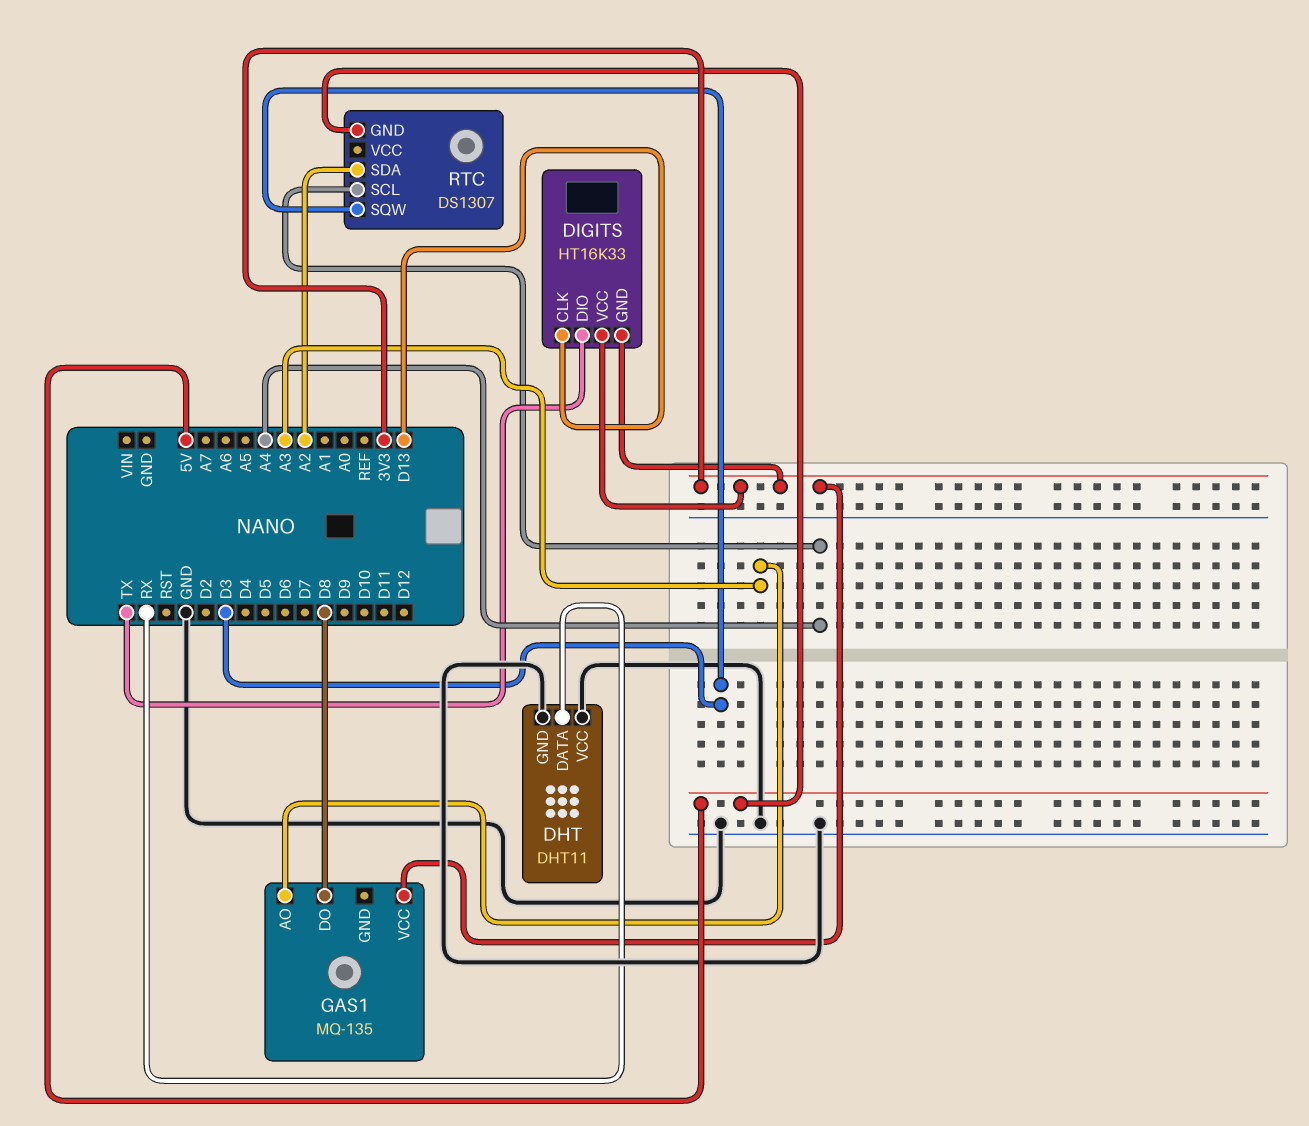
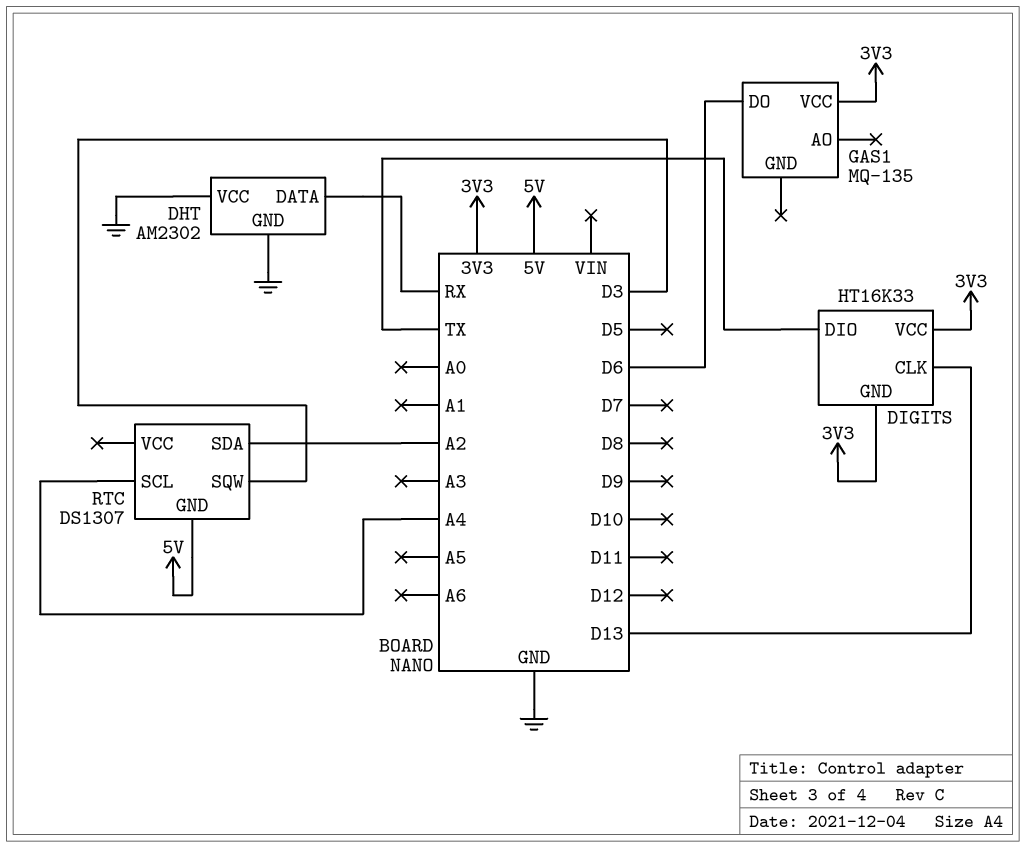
DHT: DHT11 -> AM2302
GAS1 pin AO: A3 -> none
GAS1 pin DO: D8 -> D6

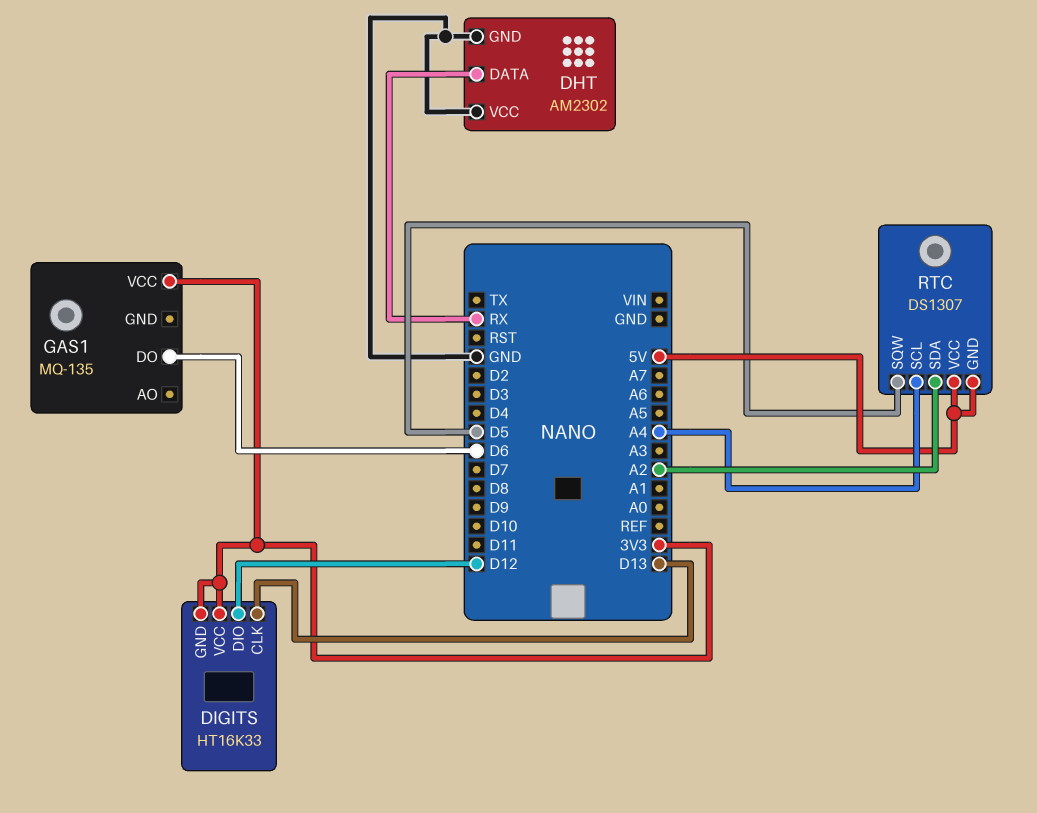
DIGITS pin DIO: TX -> D12
RTC pin SQW: D3 -> D5
RTC pin VCC: none -> 5V

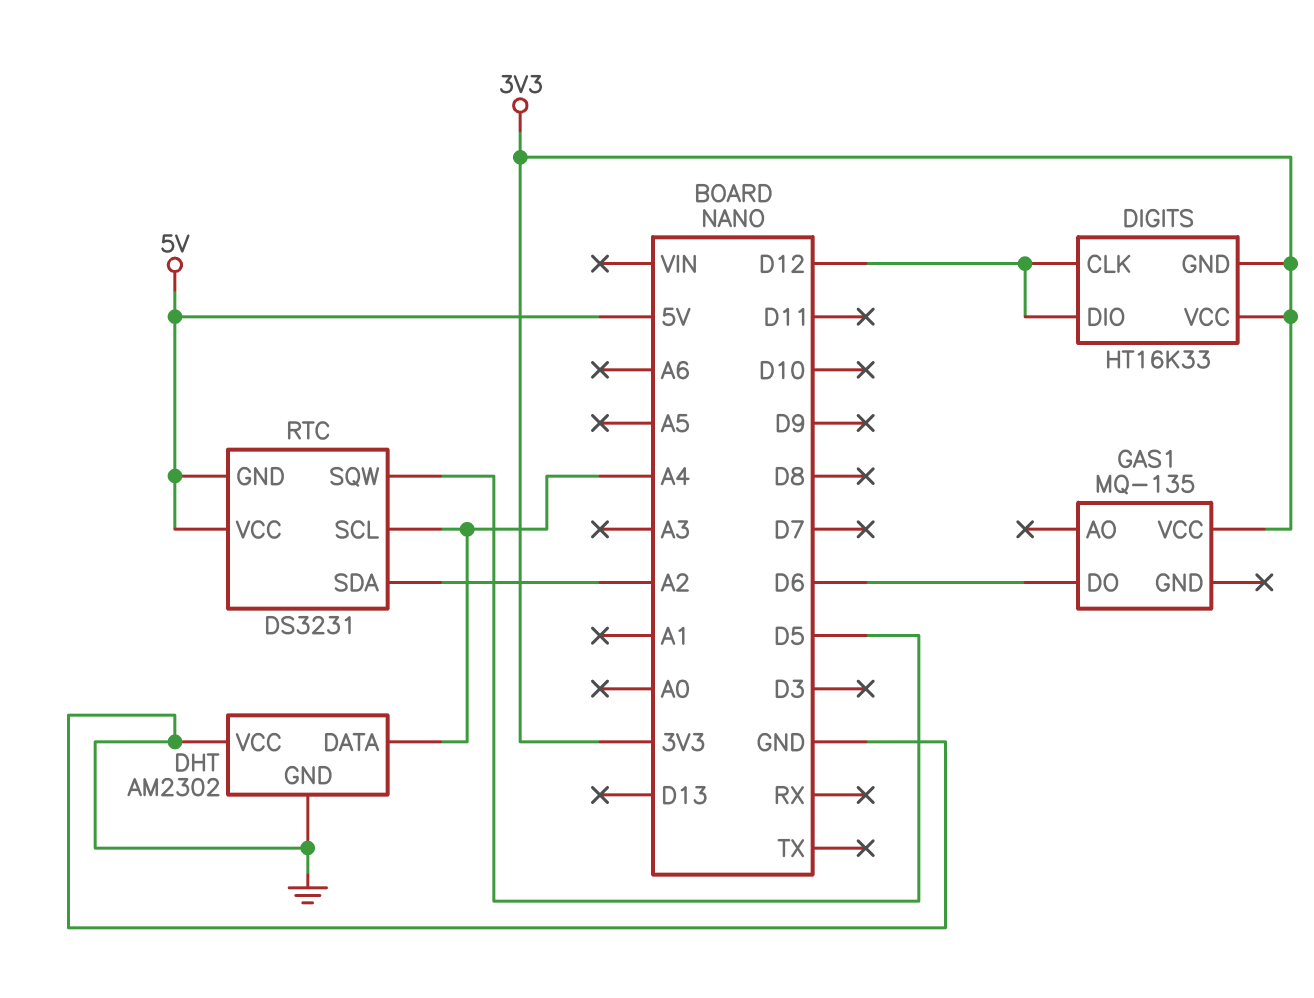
DHT pin DATA: RX -> A4
DIGITS pin CLK: D13 -> D12
RTC: DS1307 -> DS3231

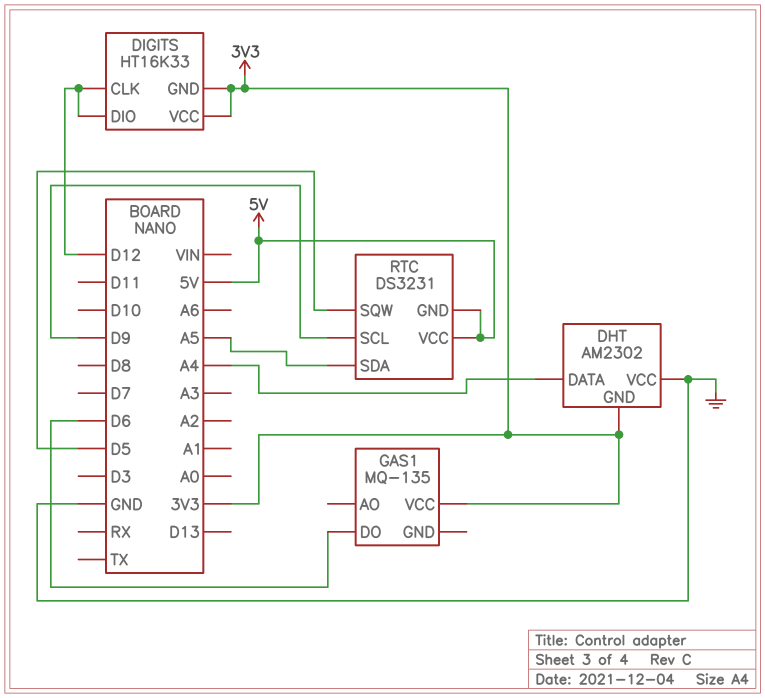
DHT pin GND: GND -> 3V3
RTC pin SCL: A4 -> D9
RTC pin SDA: A2 -> A5

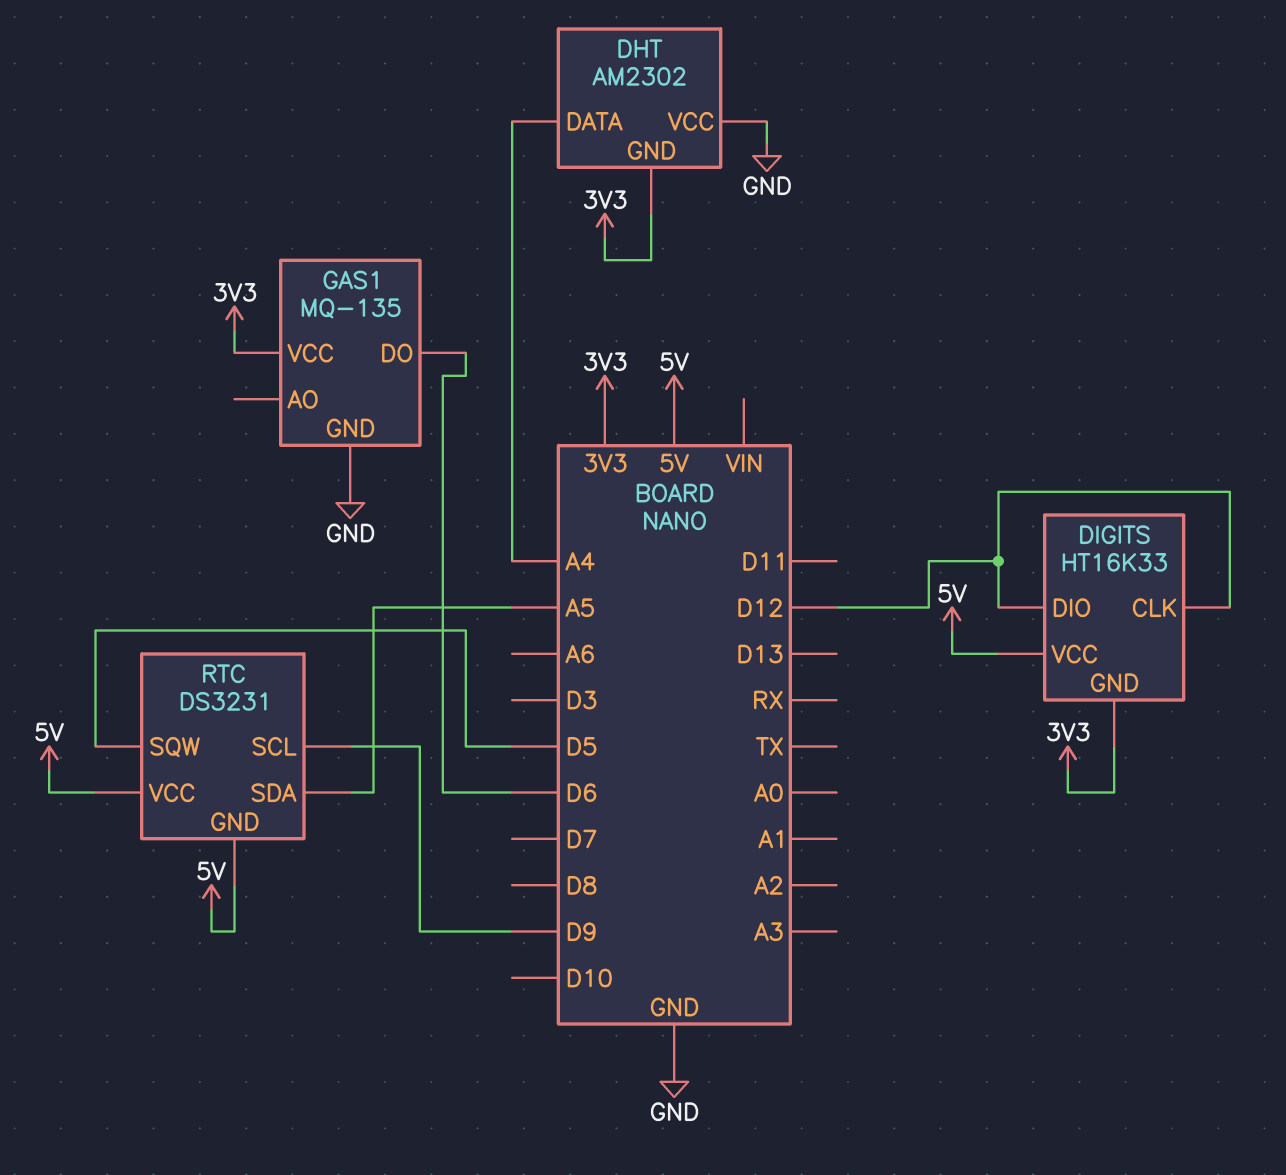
DIGITS pin VCC: 3V3 -> 5V
GAS1 pin GND: none -> GND

